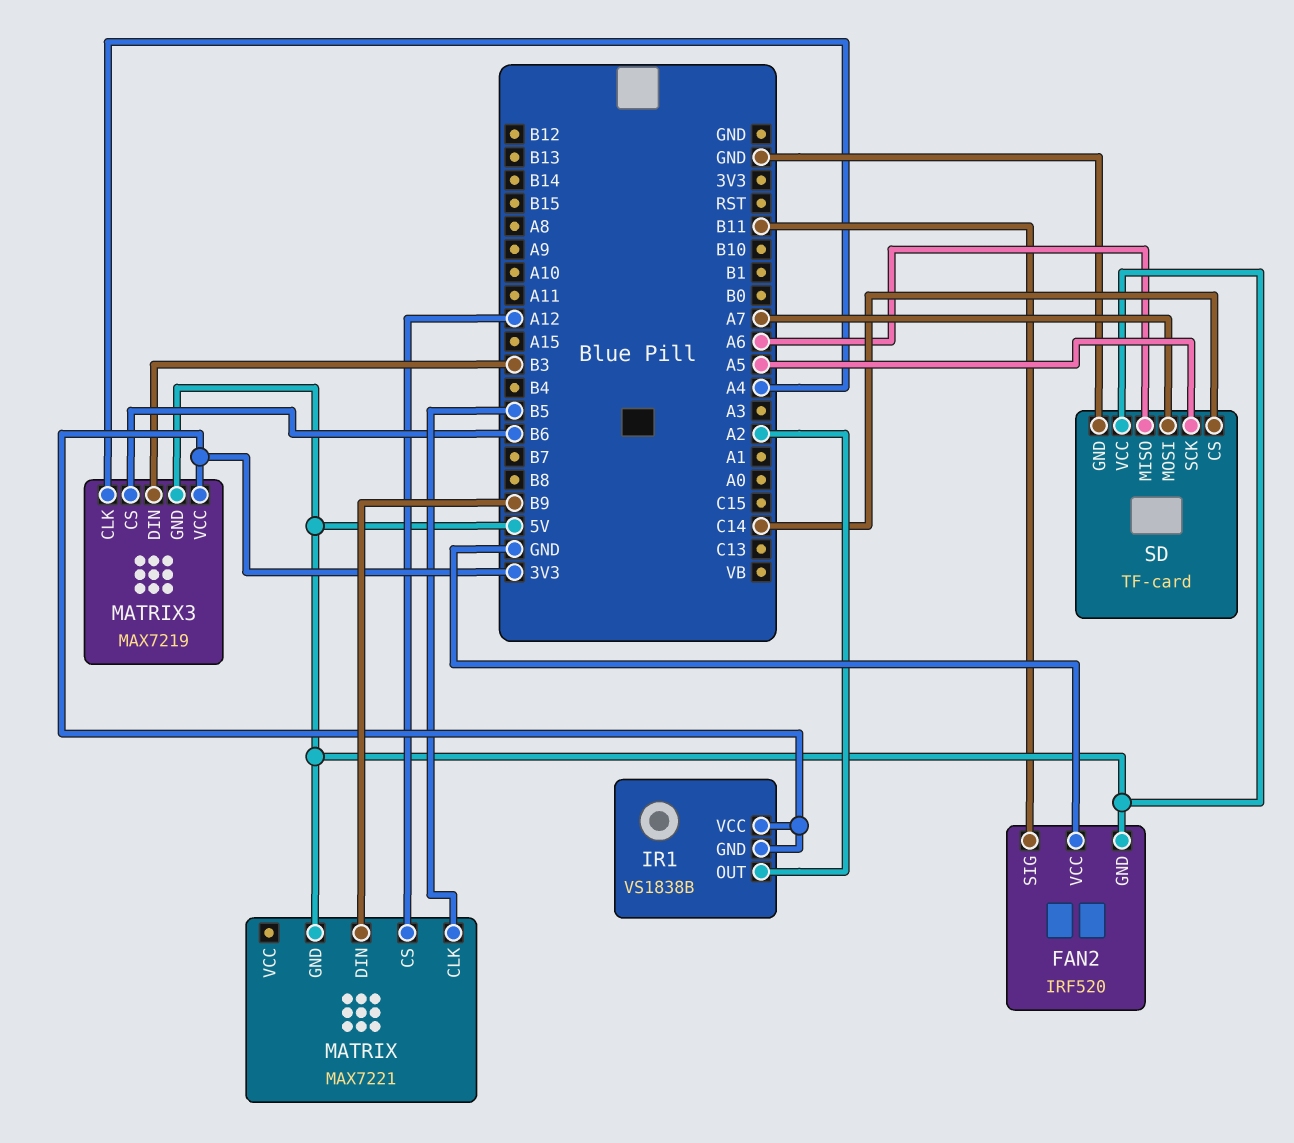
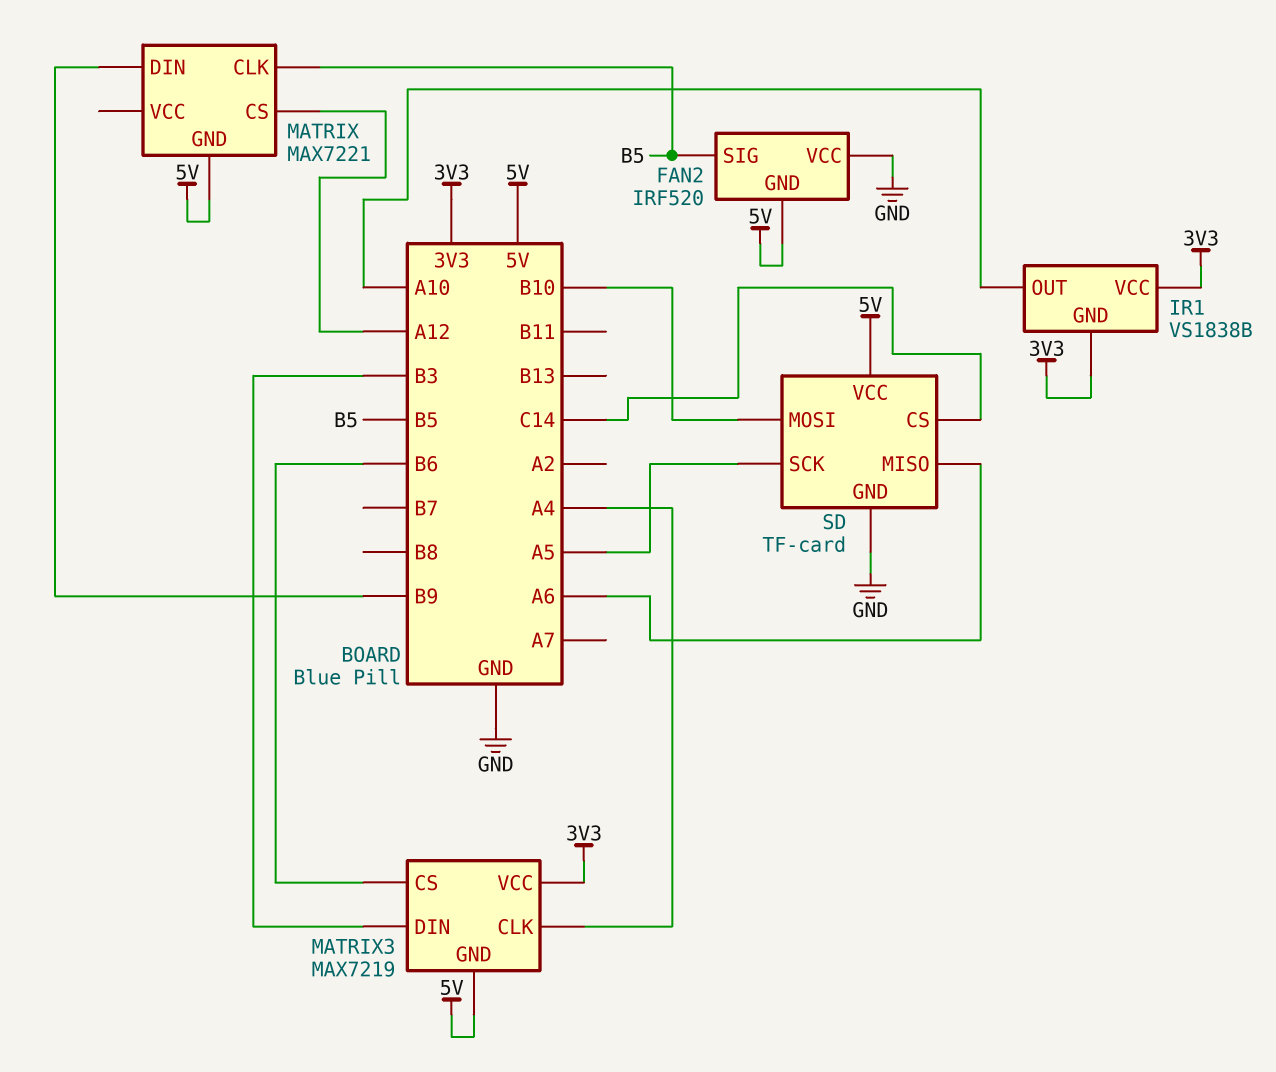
FAN2 pin SIG: B11 -> B5
IR1 pin OUT: A2 -> A10
SD pin MOSI: A7 -> B10

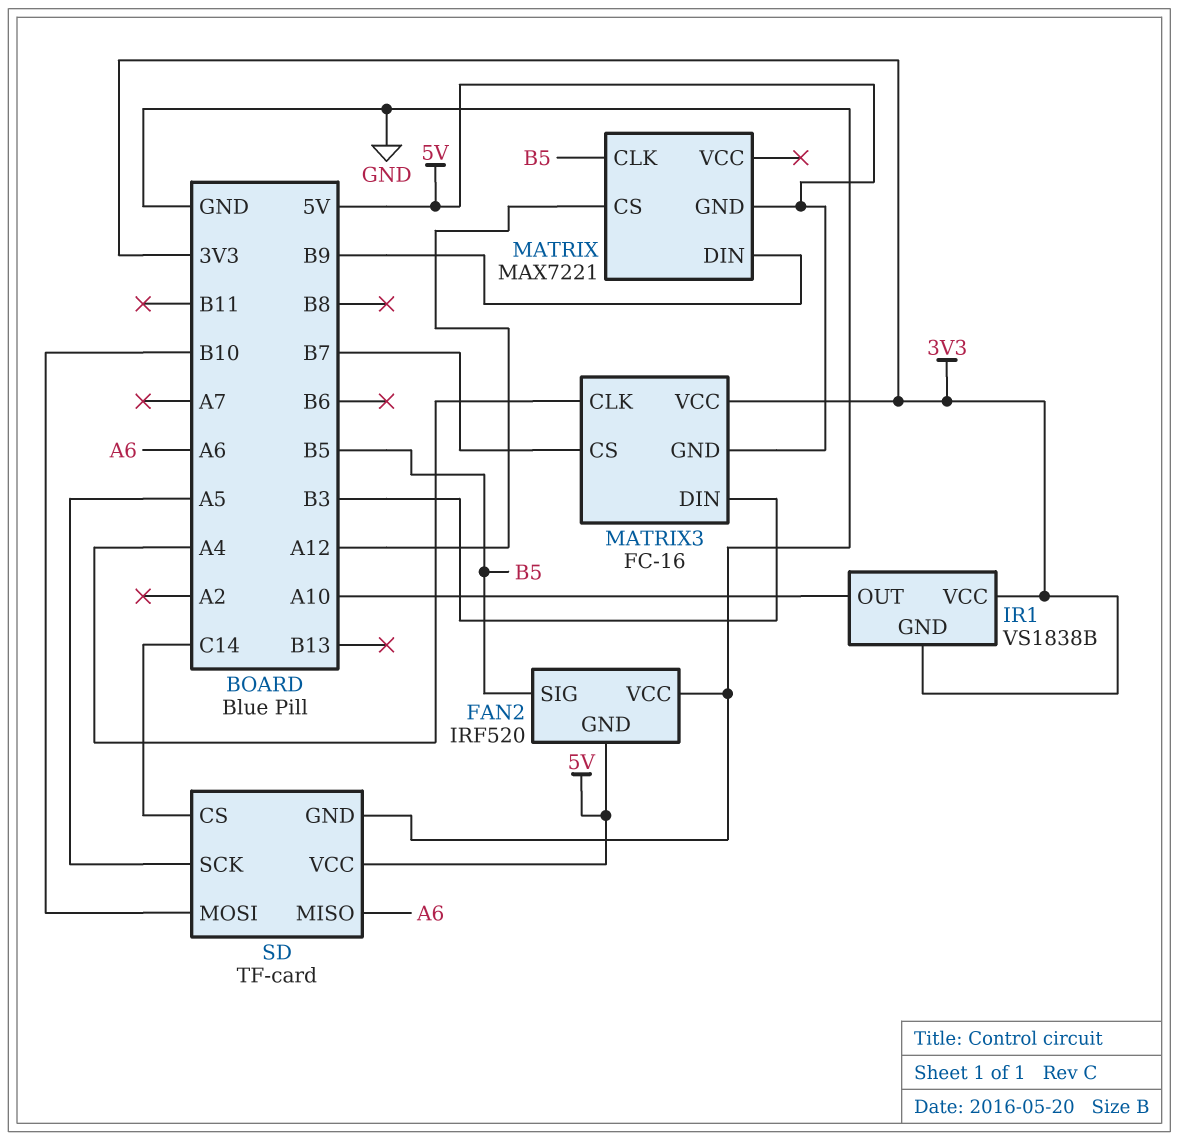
MATRIX3: MAX7219 -> FC-16
MATRIX3 pin CS: B6 -> B7

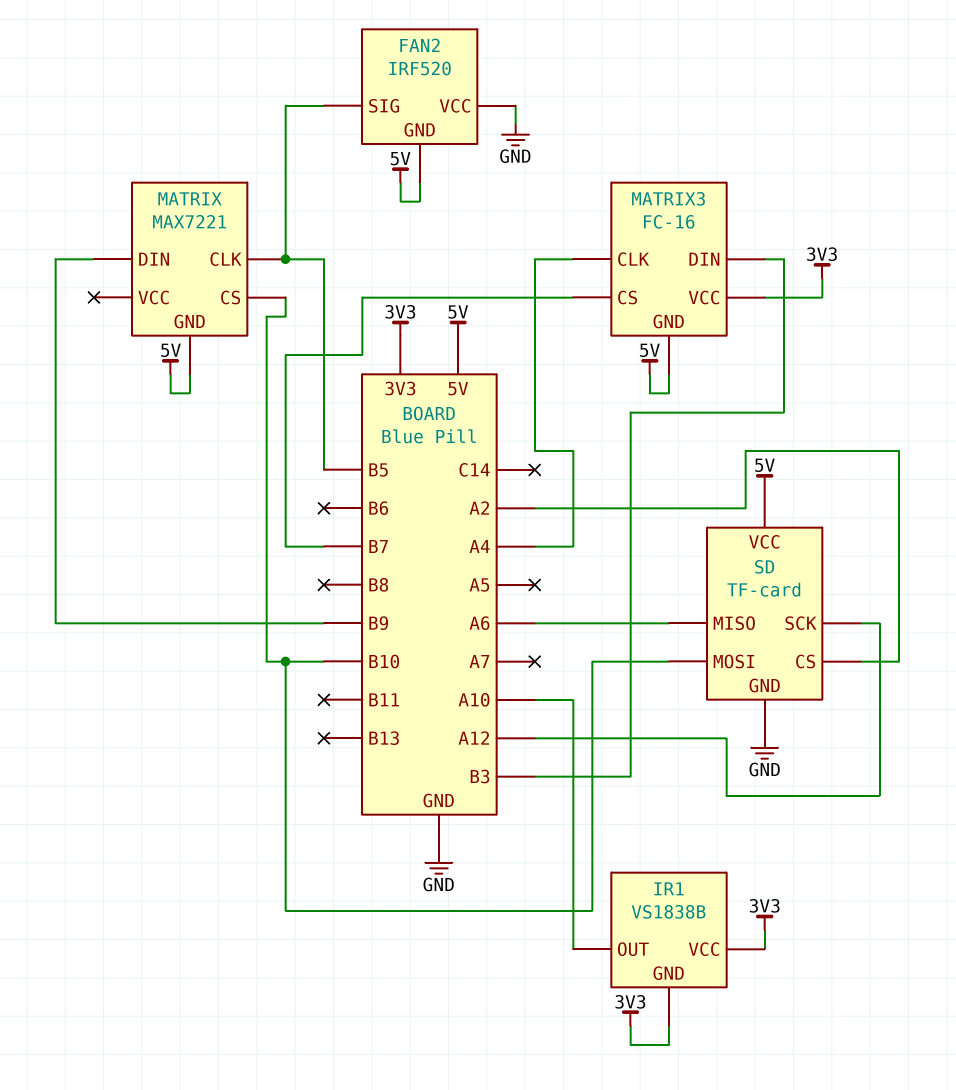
MATRIX pin CS: A12 -> B10
SD pin CS: C14 -> A2
SD pin SCK: A5 -> A12

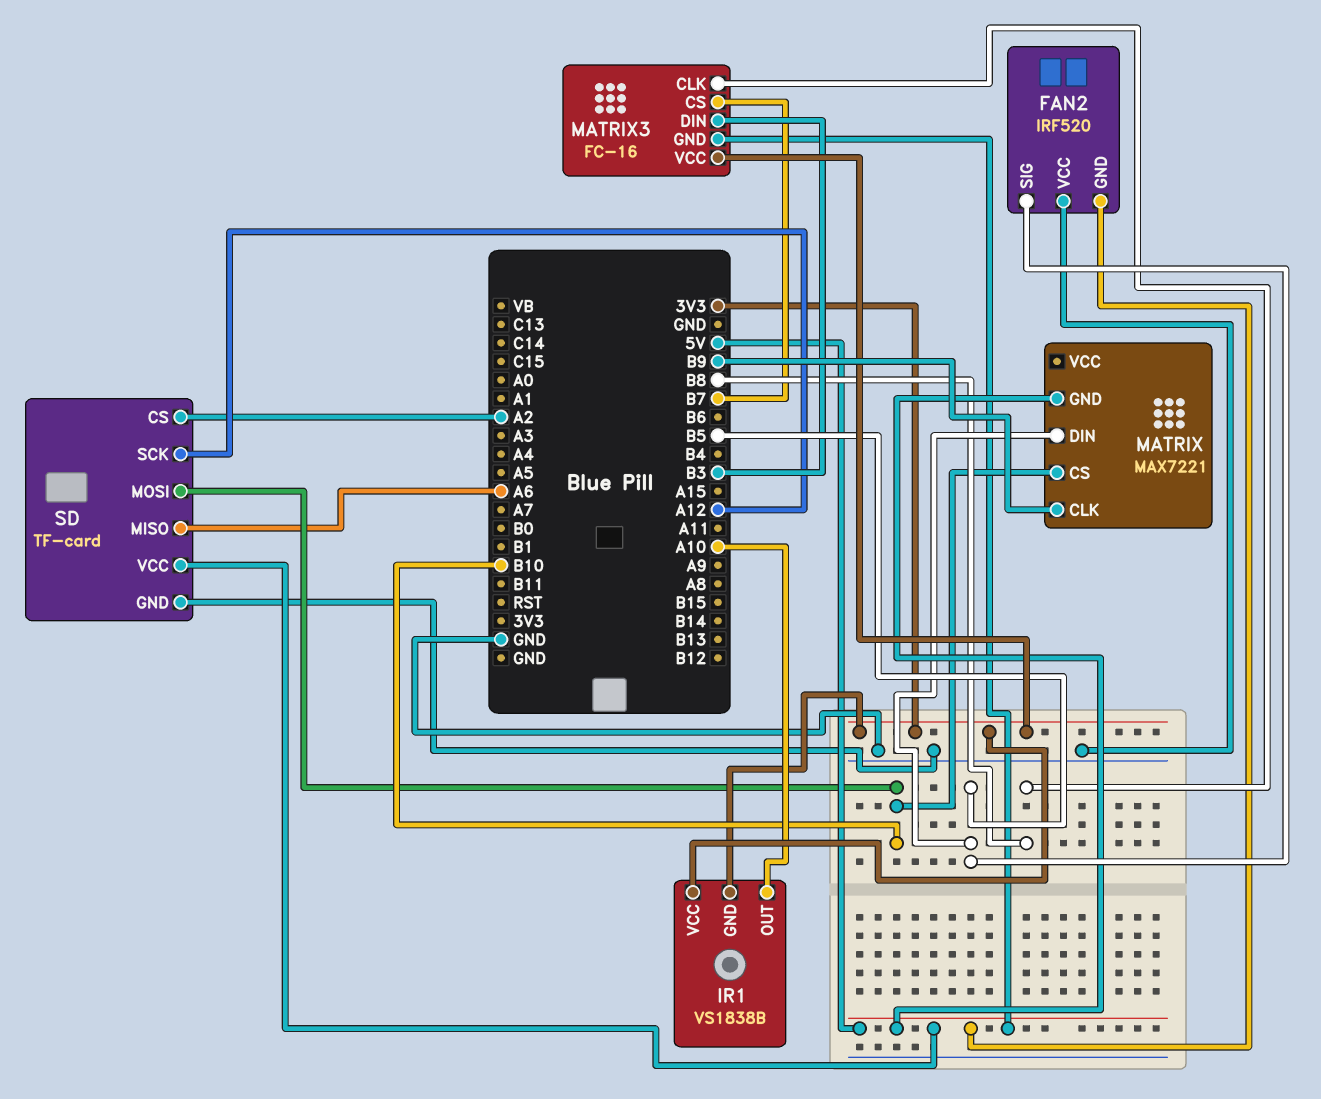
MATRIX pin CLK: B5 -> B9
MATRIX pin DIN: B9 -> B5
MATRIX3 pin CLK: A4 -> B8

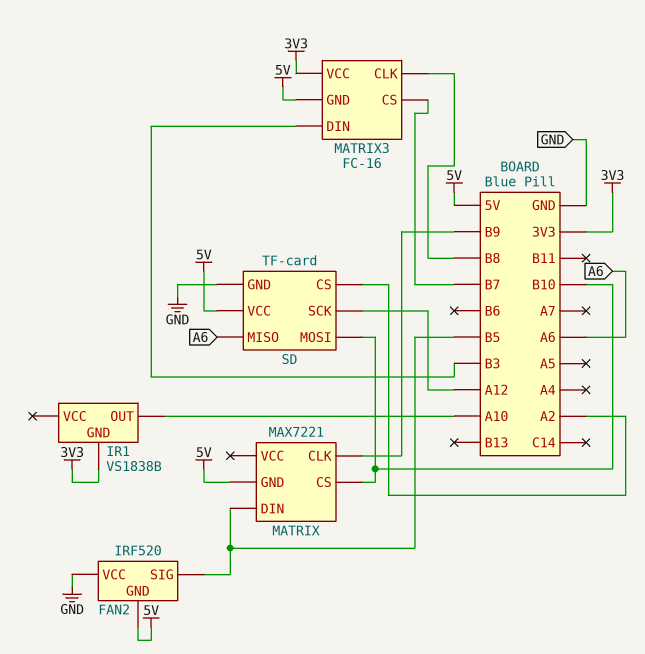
IR1 pin VCC: 3V3 -> none

